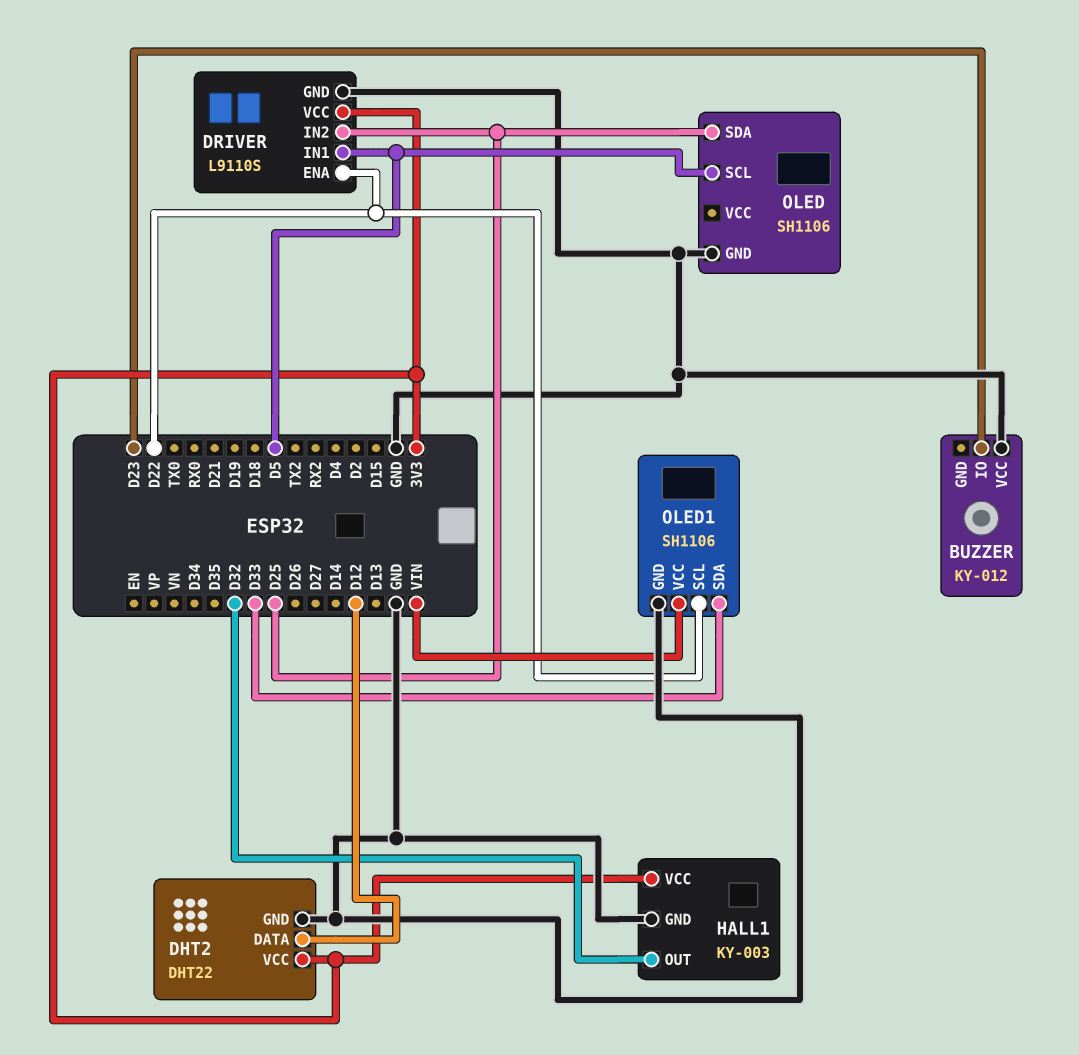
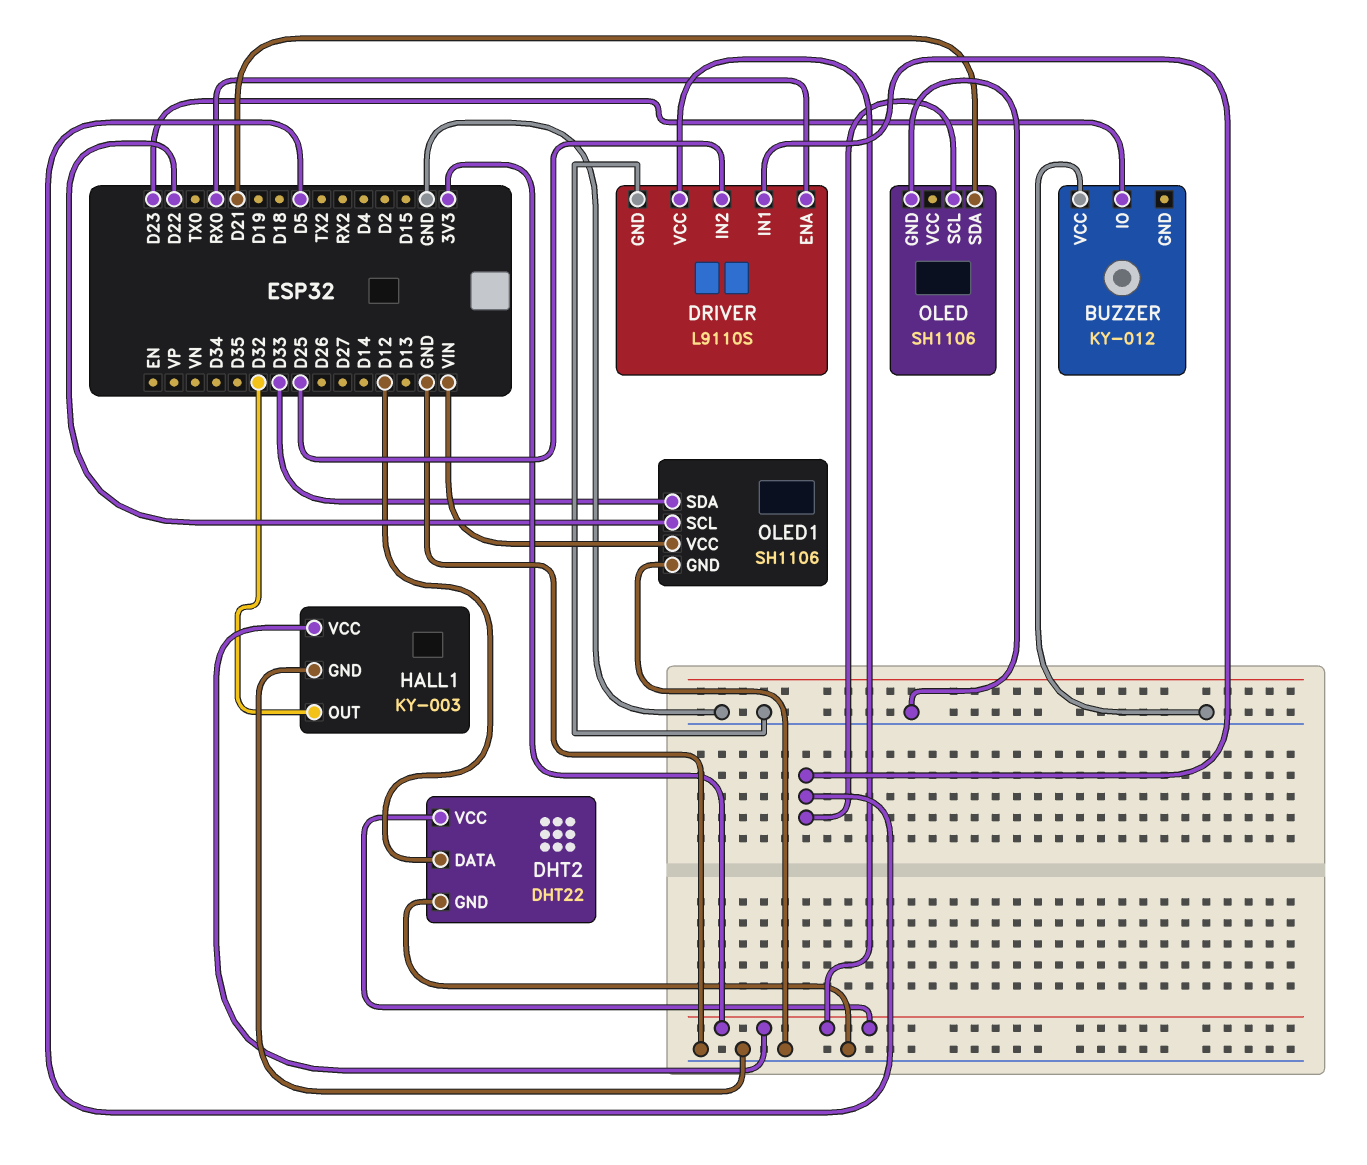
DRIVER pin ENA: D22 -> RX0
OLED pin SDA: D25 -> D21

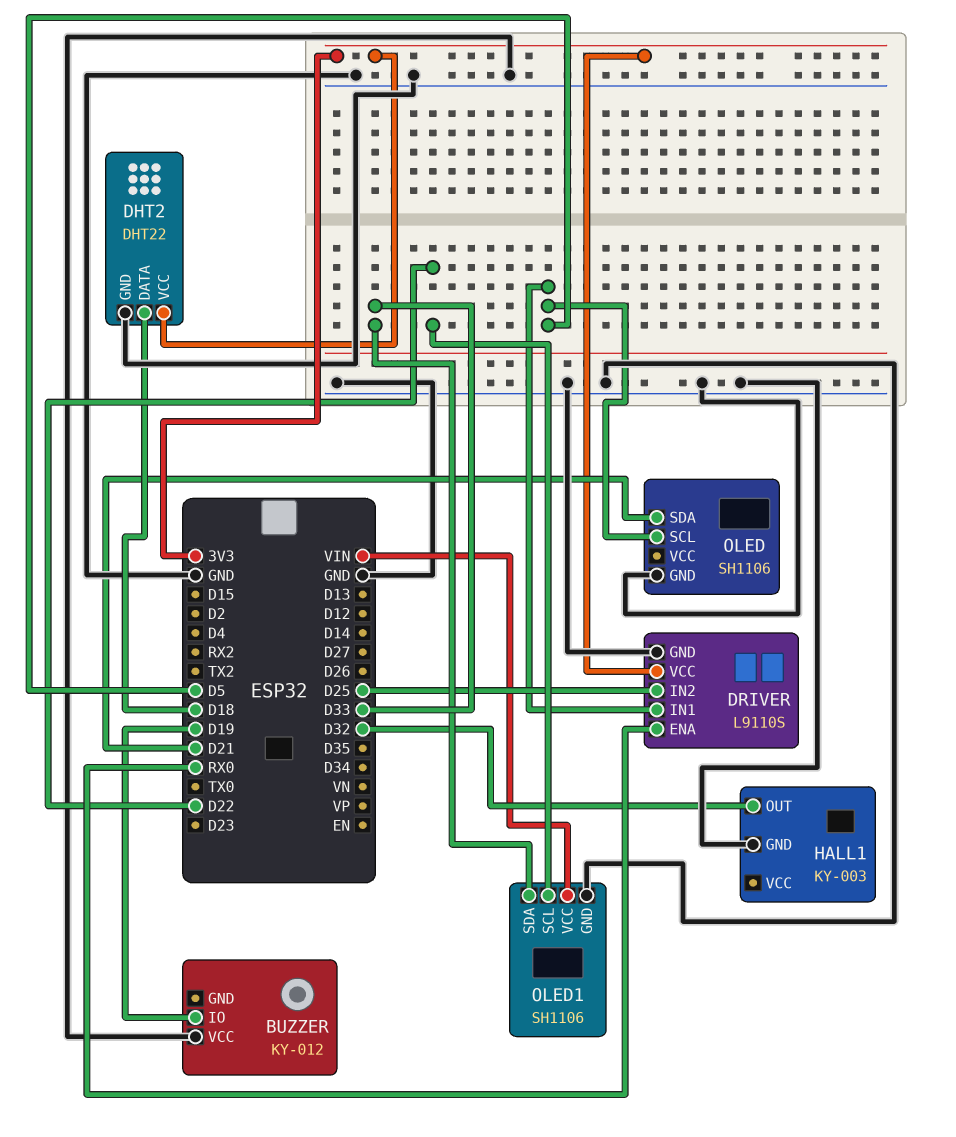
BUZZER pin IO: D23 -> D19
DHT2 pin DATA: D12 -> D18
HALL1 pin VCC: 3V3 -> none

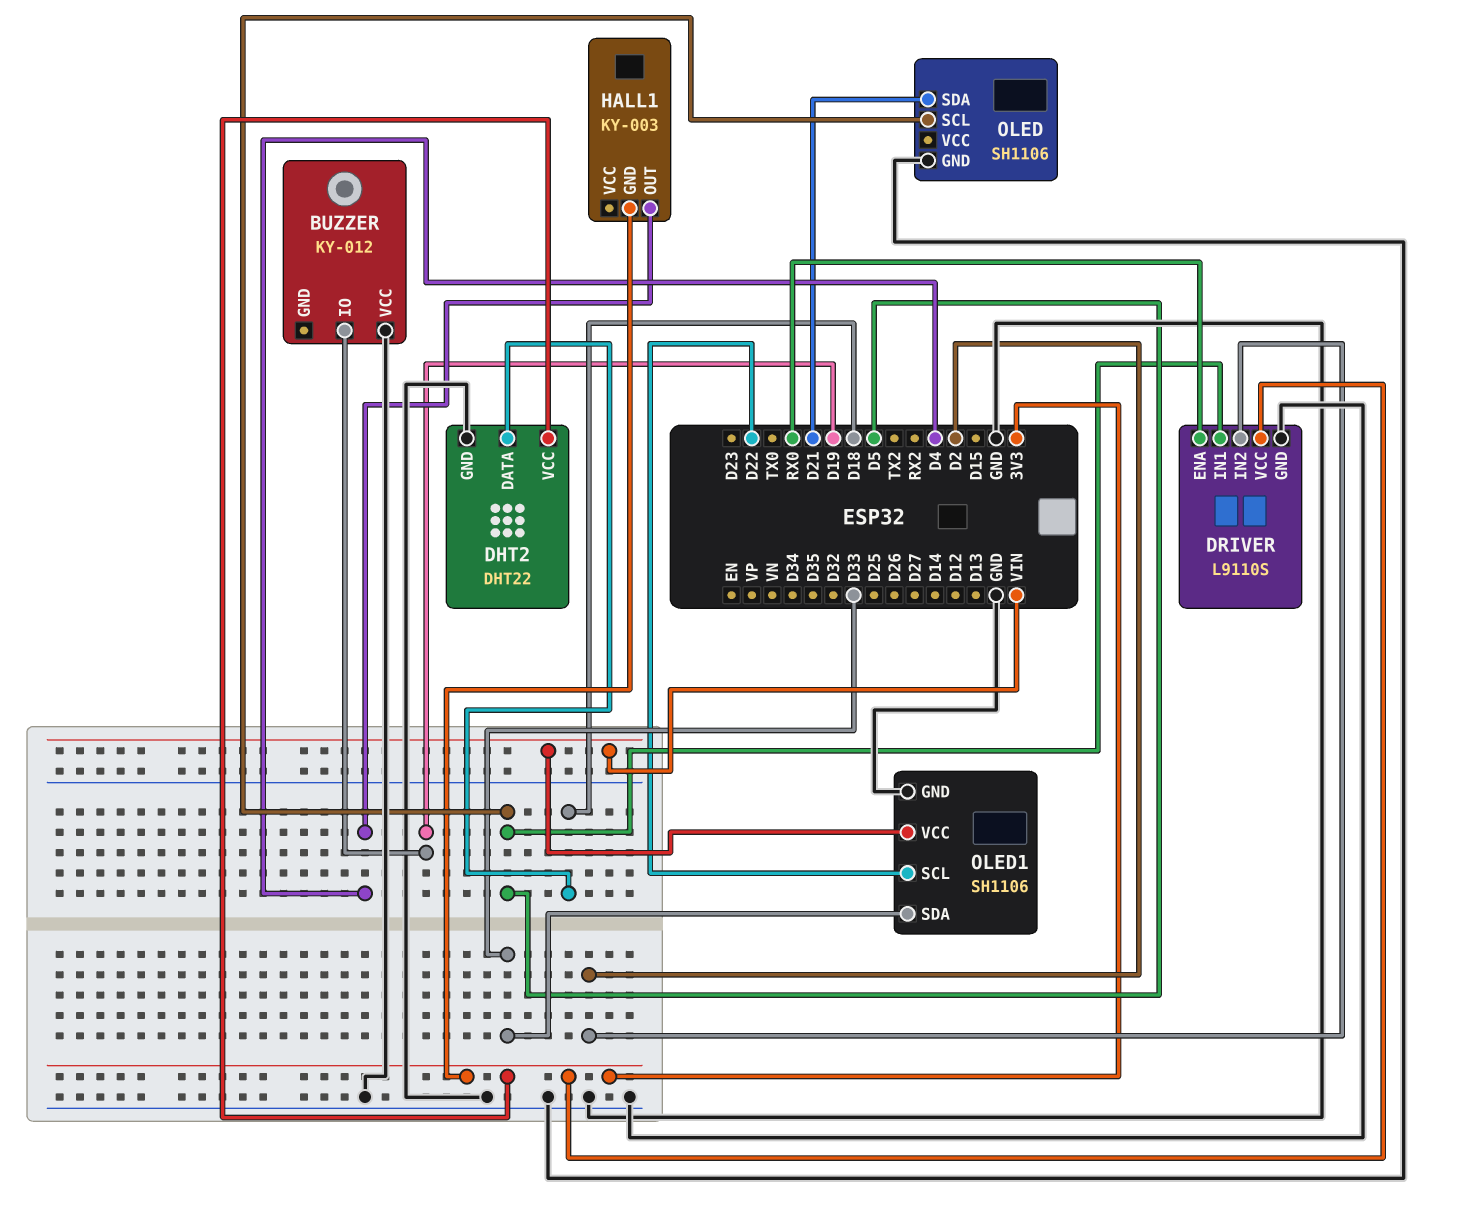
DRIVER pin IN2: D25 -> D2
HALL1 pin GND: GND -> 3V3
HALL1 pin OUT: D32 -> D4

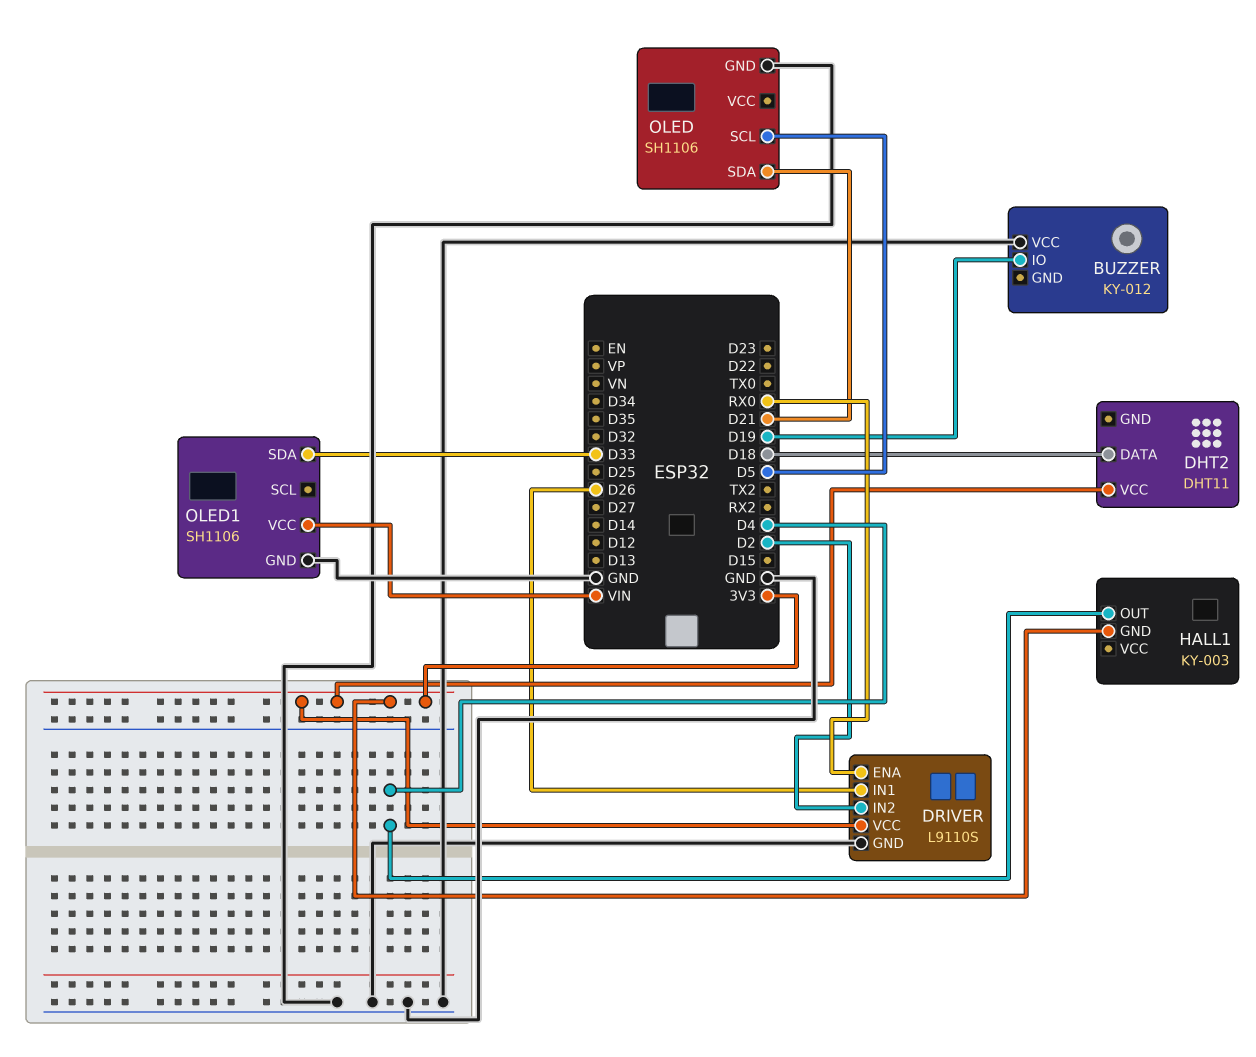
DHT2: DHT22 -> DHT11
DHT2 pin GND: GND -> none
DRIVER pin IN1: D5 -> D26
OLED1 pin SCL: D22 -> none

